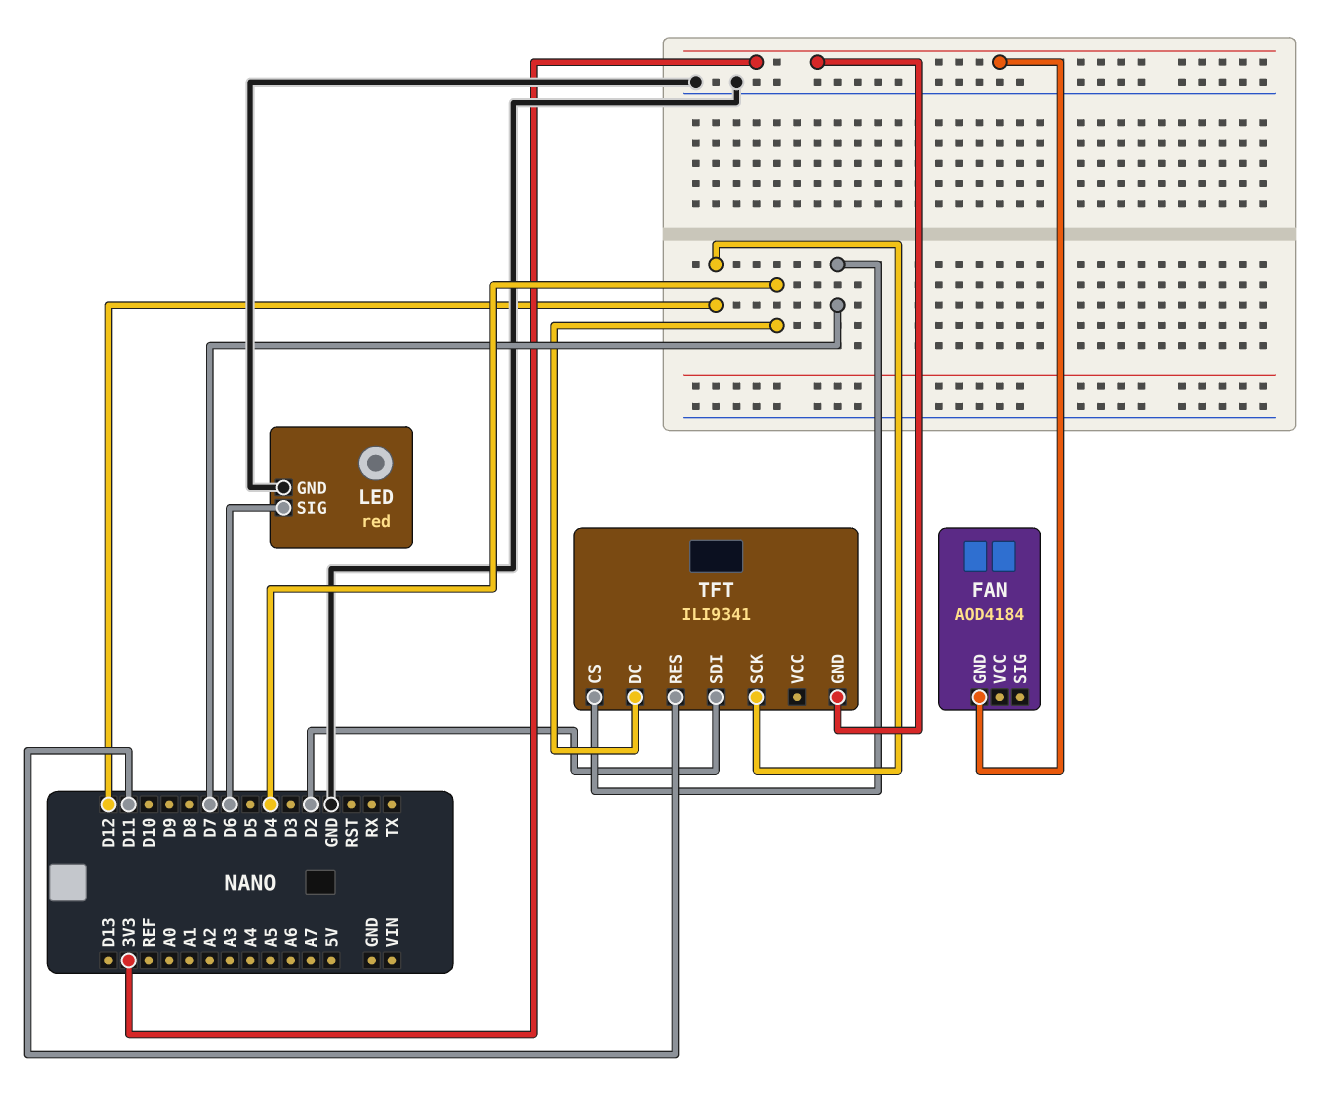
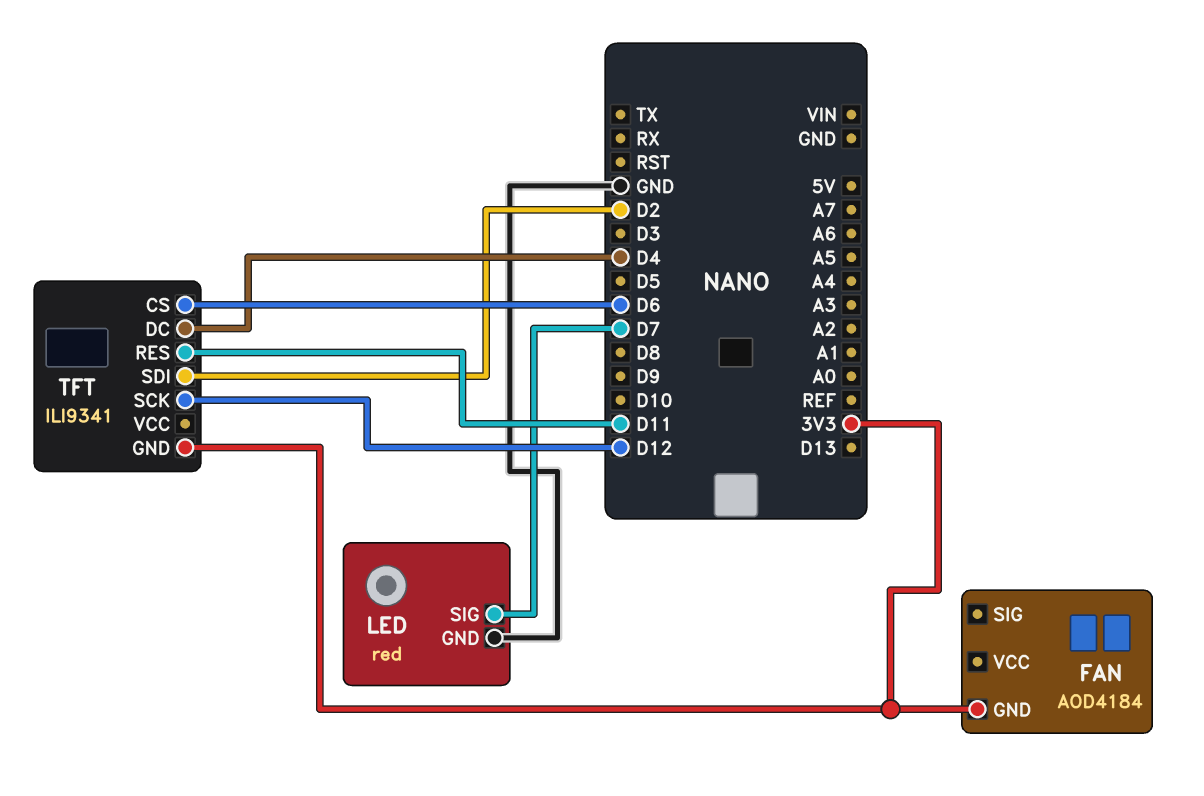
LED pin SIG: D6 -> D7
TFT pin CS: D7 -> D6

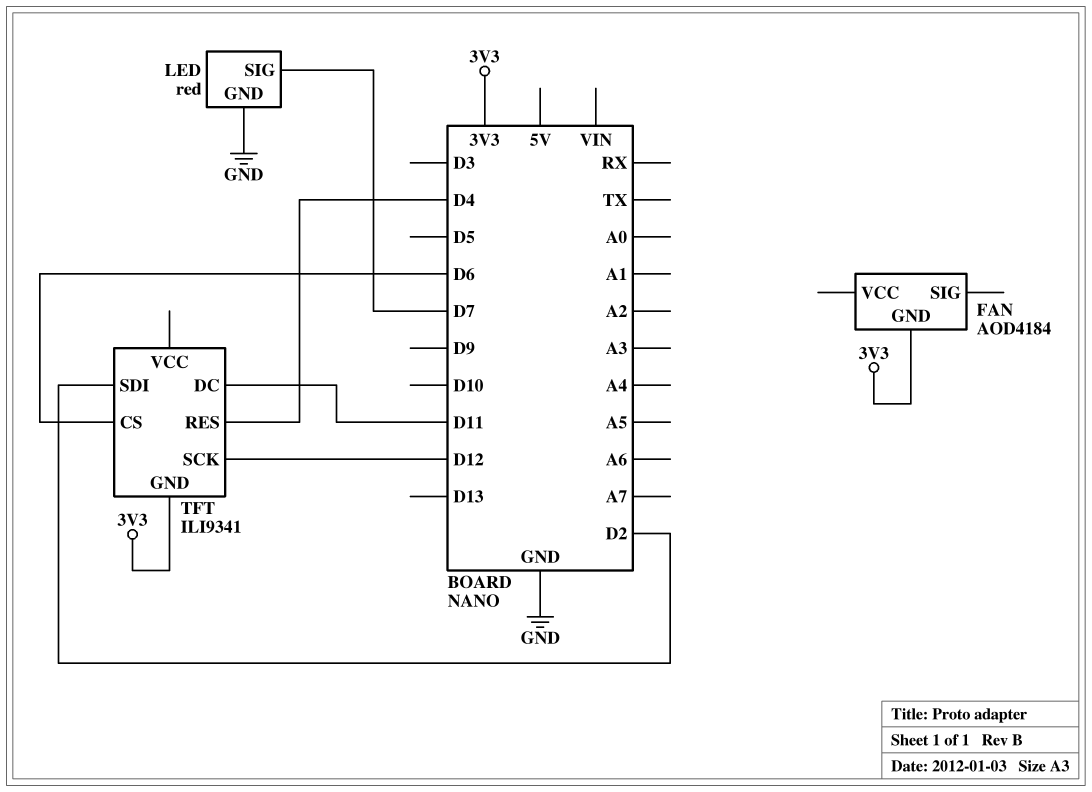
TFT pin DC: D4 -> D11
TFT pin RES: D11 -> D4

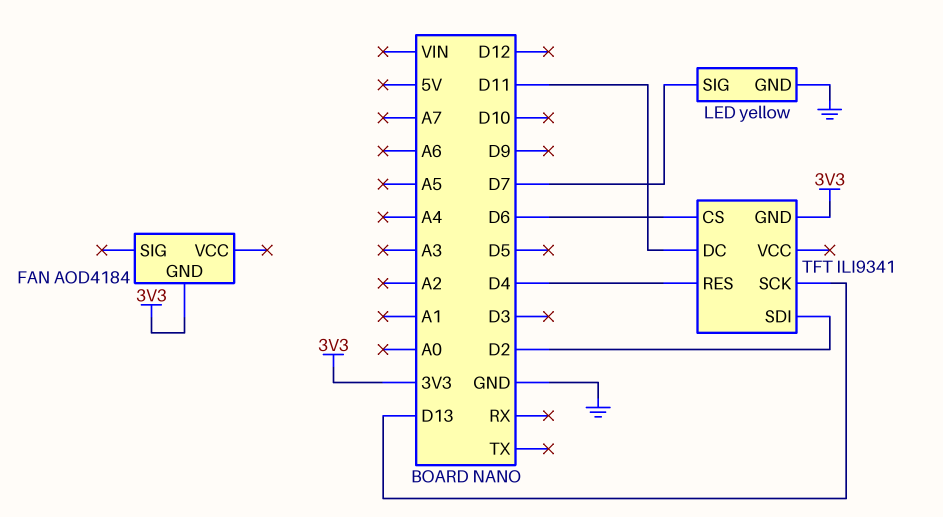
LED: red -> yellow
TFT pin SCK: D12 -> D13

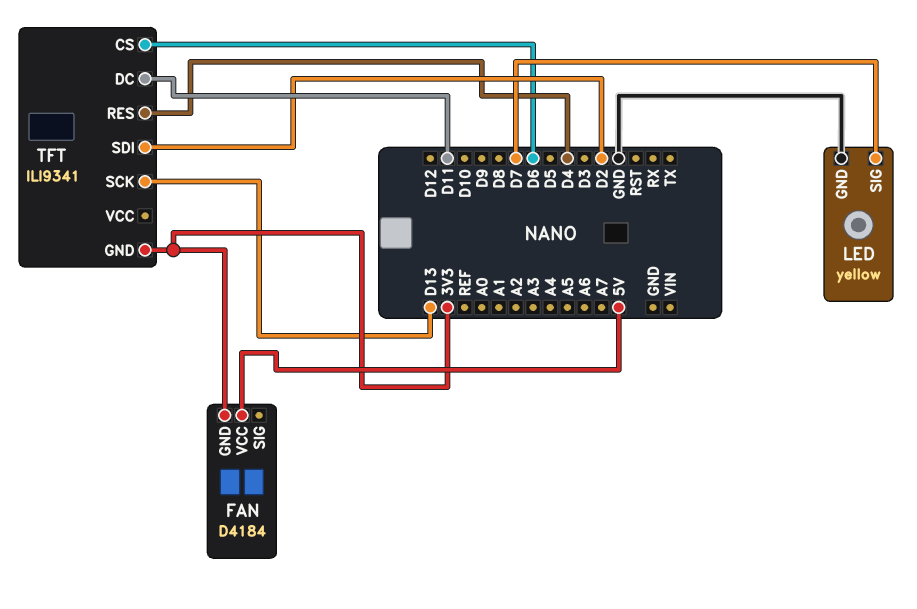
FAN: AOD4184 -> D4184
FAN pin VCC: none -> 5V

